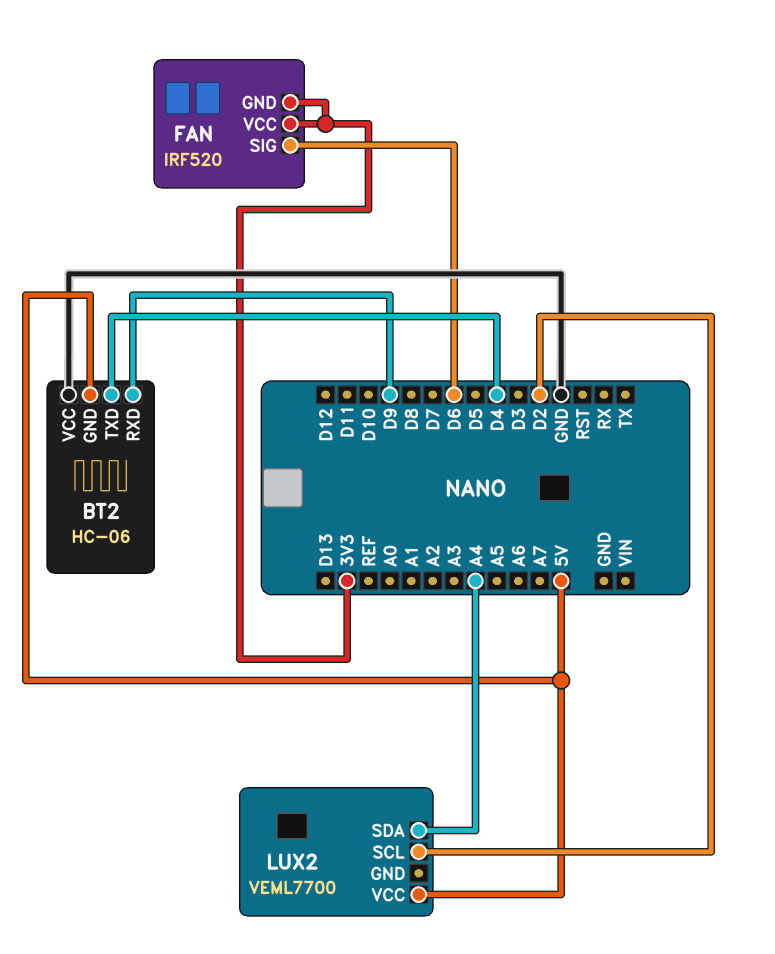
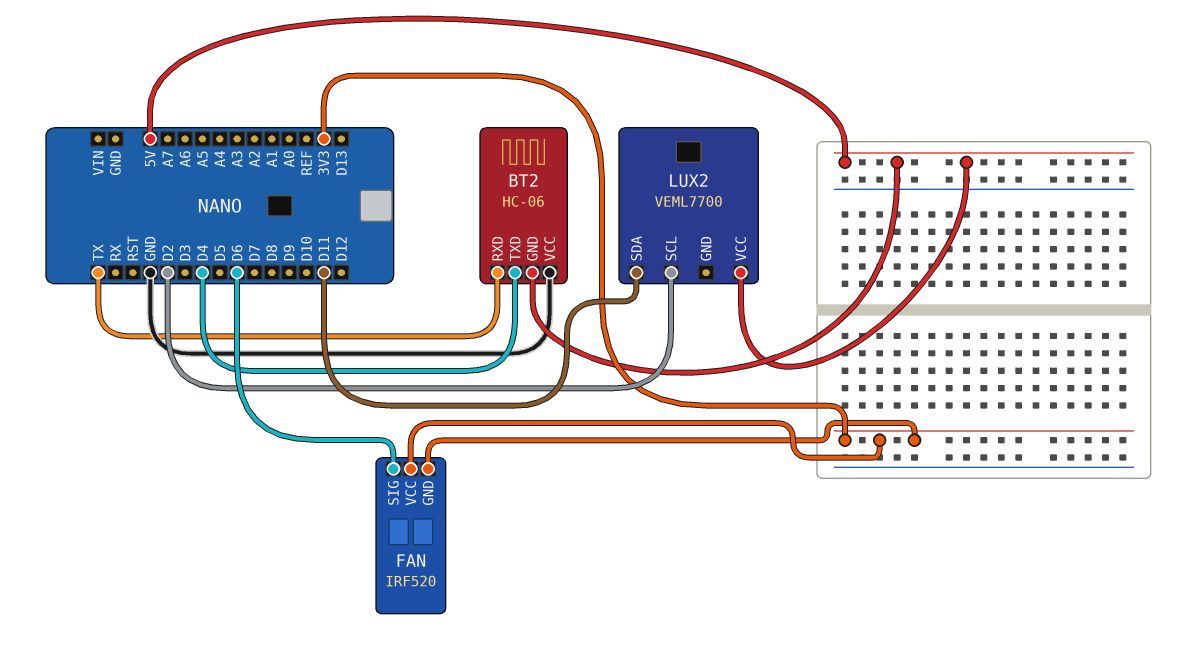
BT2 pin RXD: D9 -> TX
LUX2 pin SDA: A4 -> D11

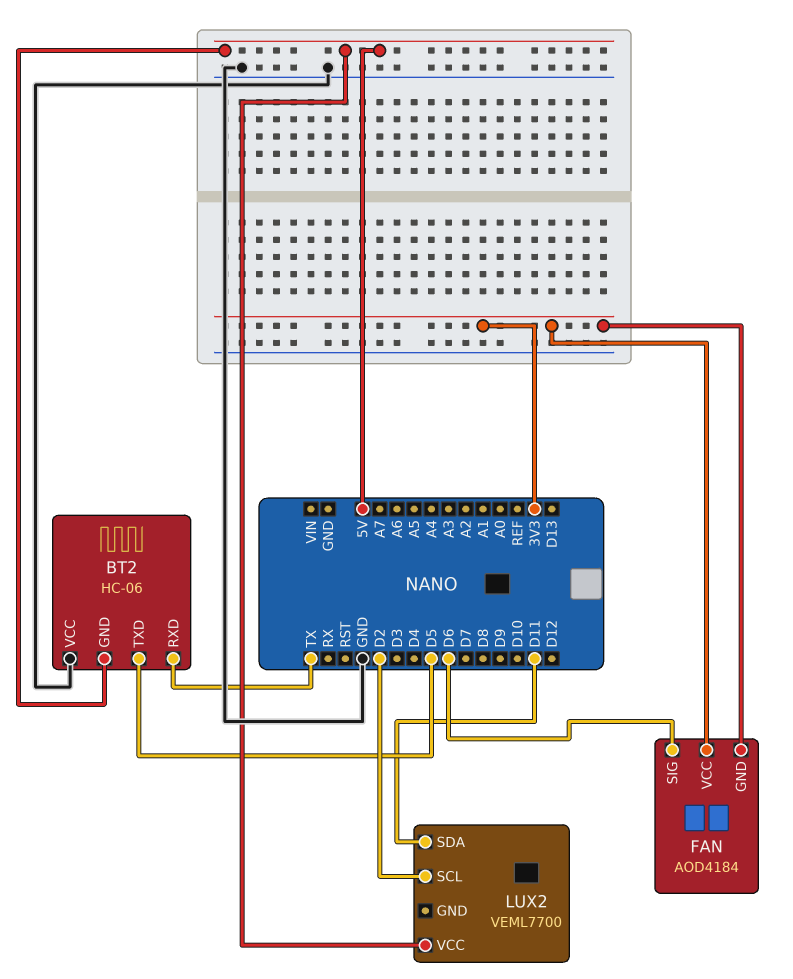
BT2 pin TXD: D4 -> D5
FAN: IRF520 -> AOD4184

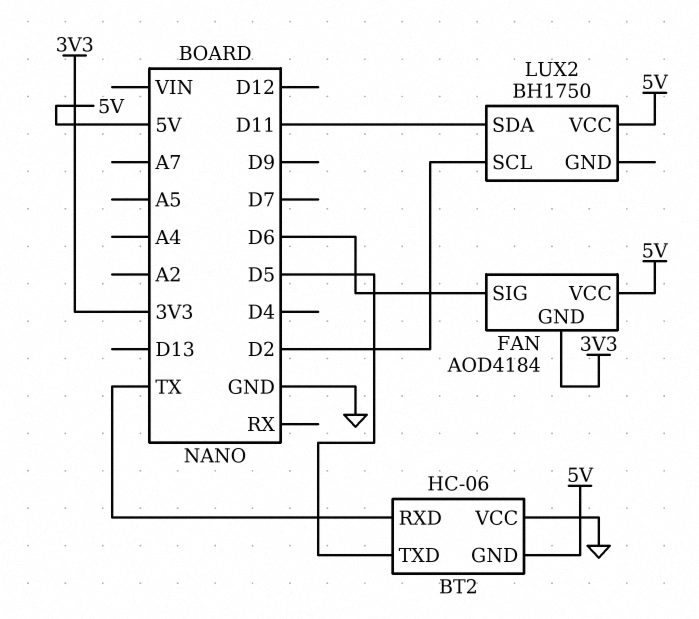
FAN pin VCC: 3V3 -> 5V
LUX2: VEML7700 -> BH1750

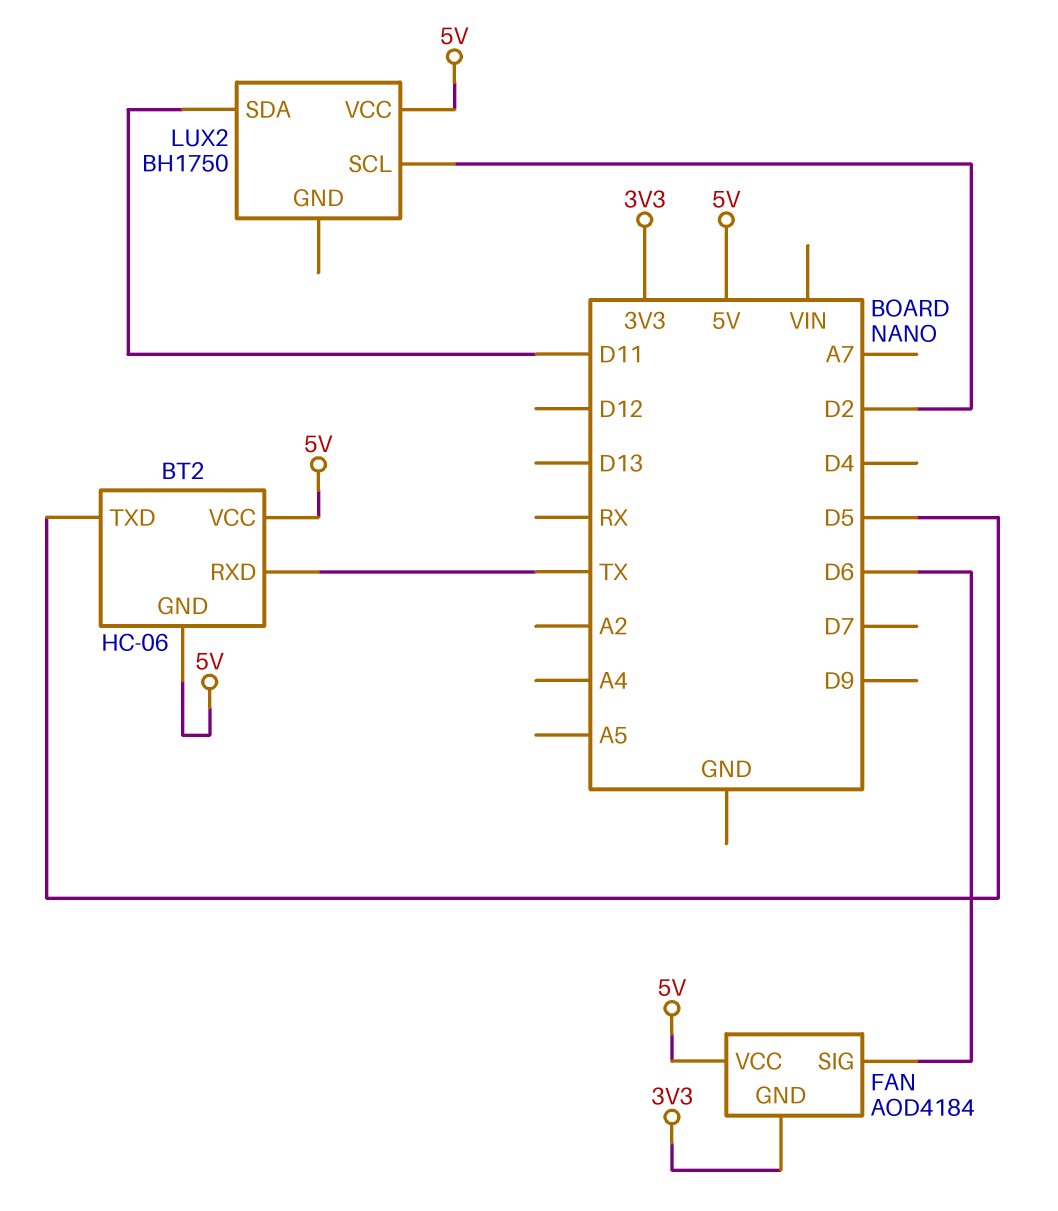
BT2 pin VCC: GND -> 5V

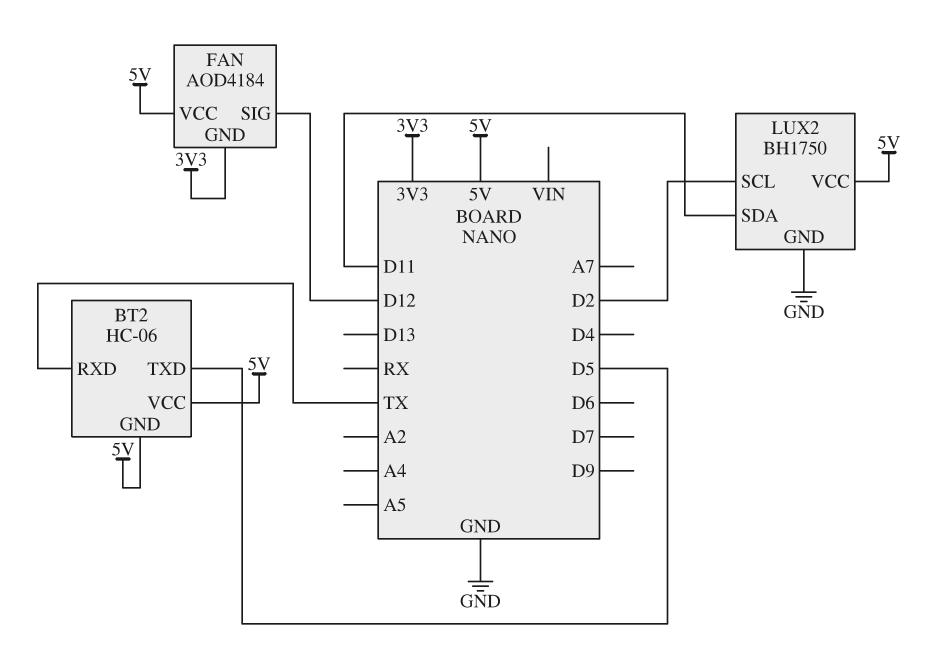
FAN pin SIG: D6 -> D12
LUX2 pin GND: none -> GND

